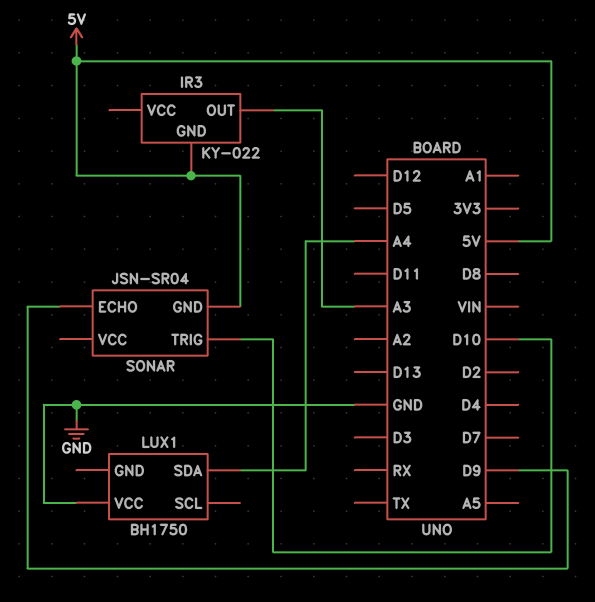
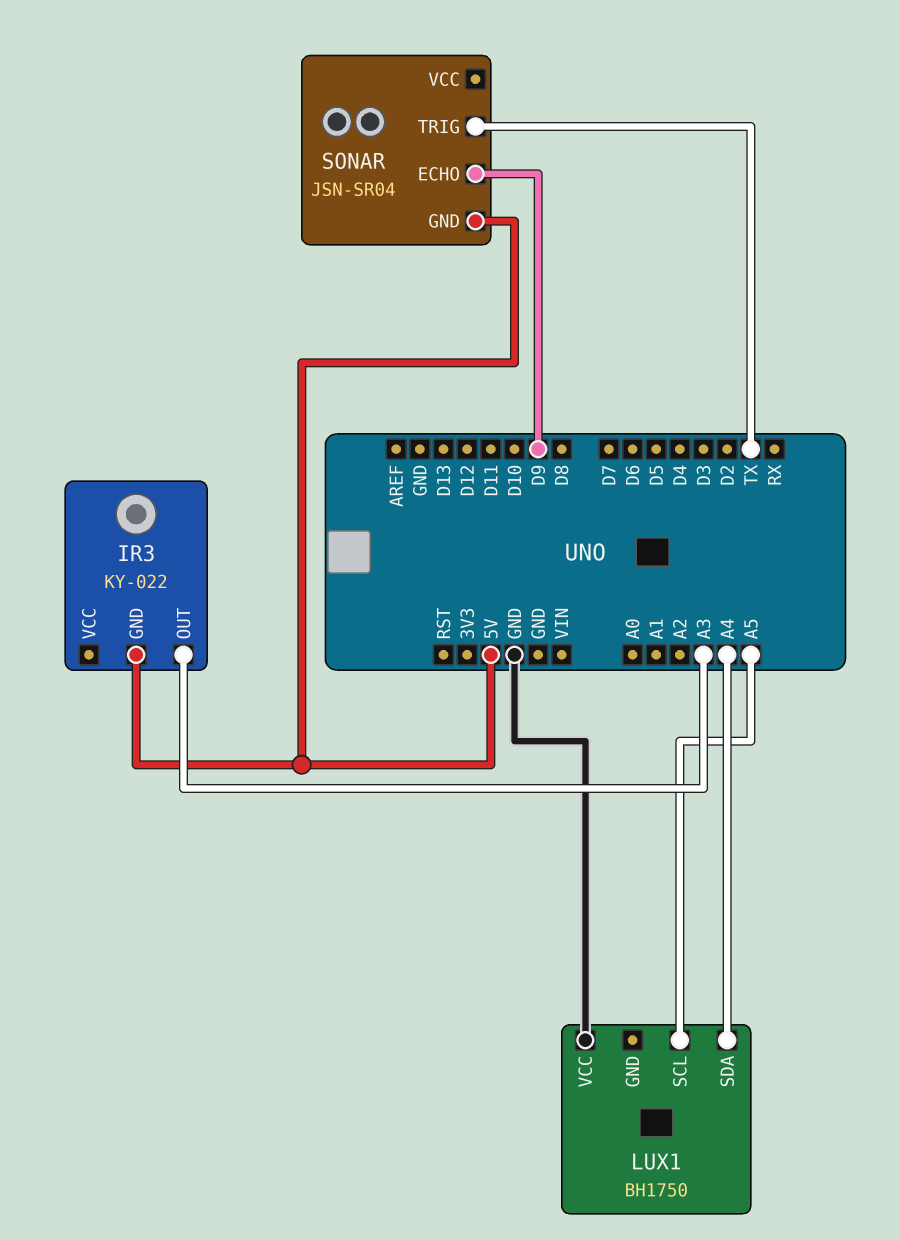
LUX1 pin SCL: none -> A5
SONAR pin TRIG: D10 -> TX

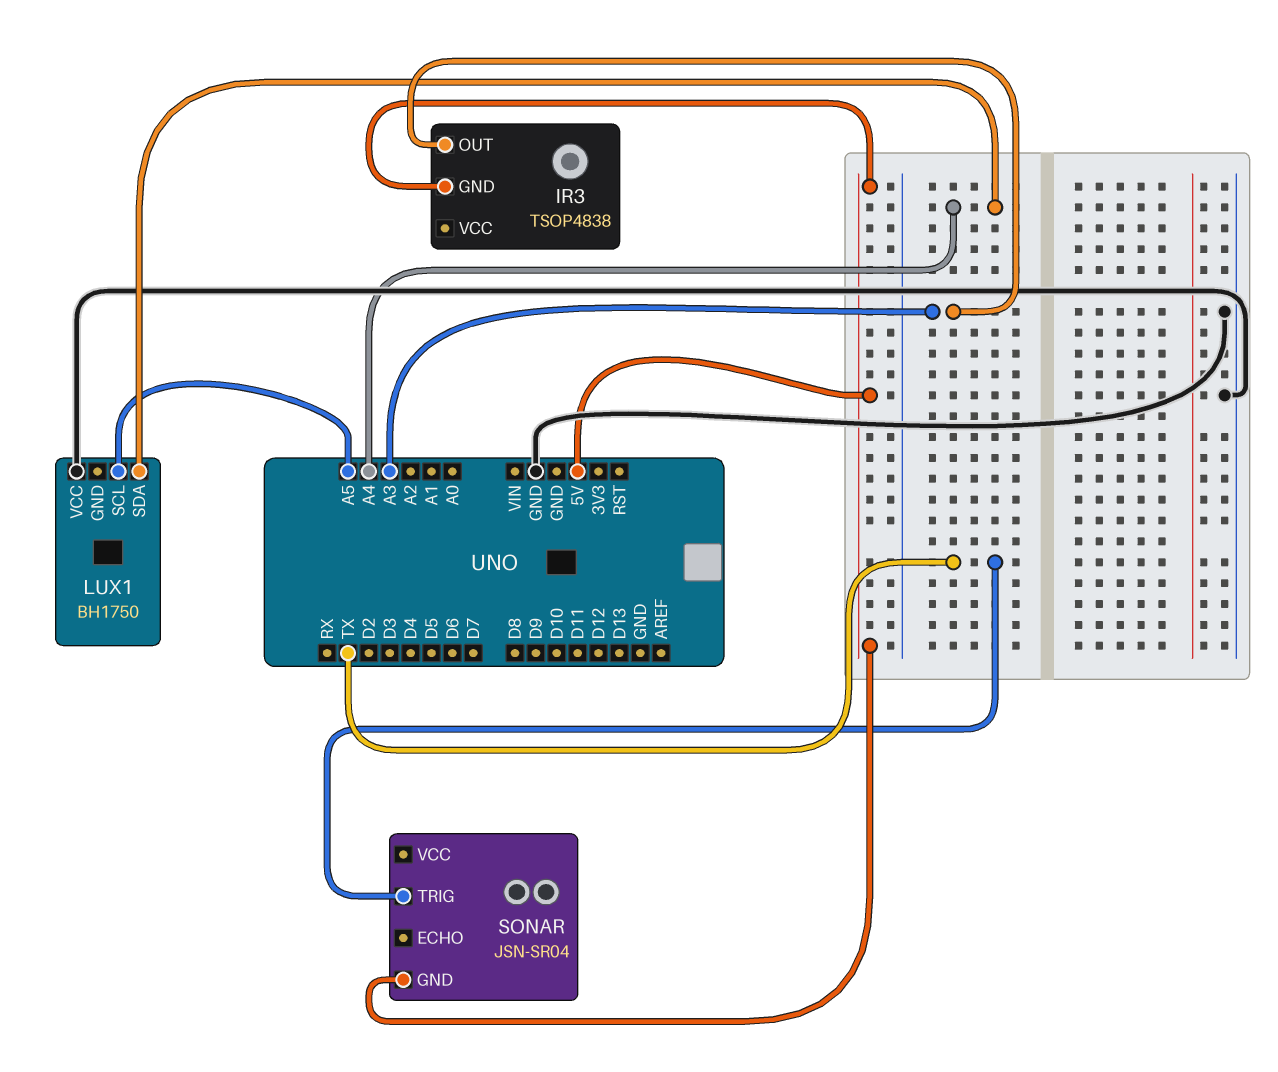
IR3: KY-022 -> TSOP4838
SONAR pin ECHO: D9 -> none

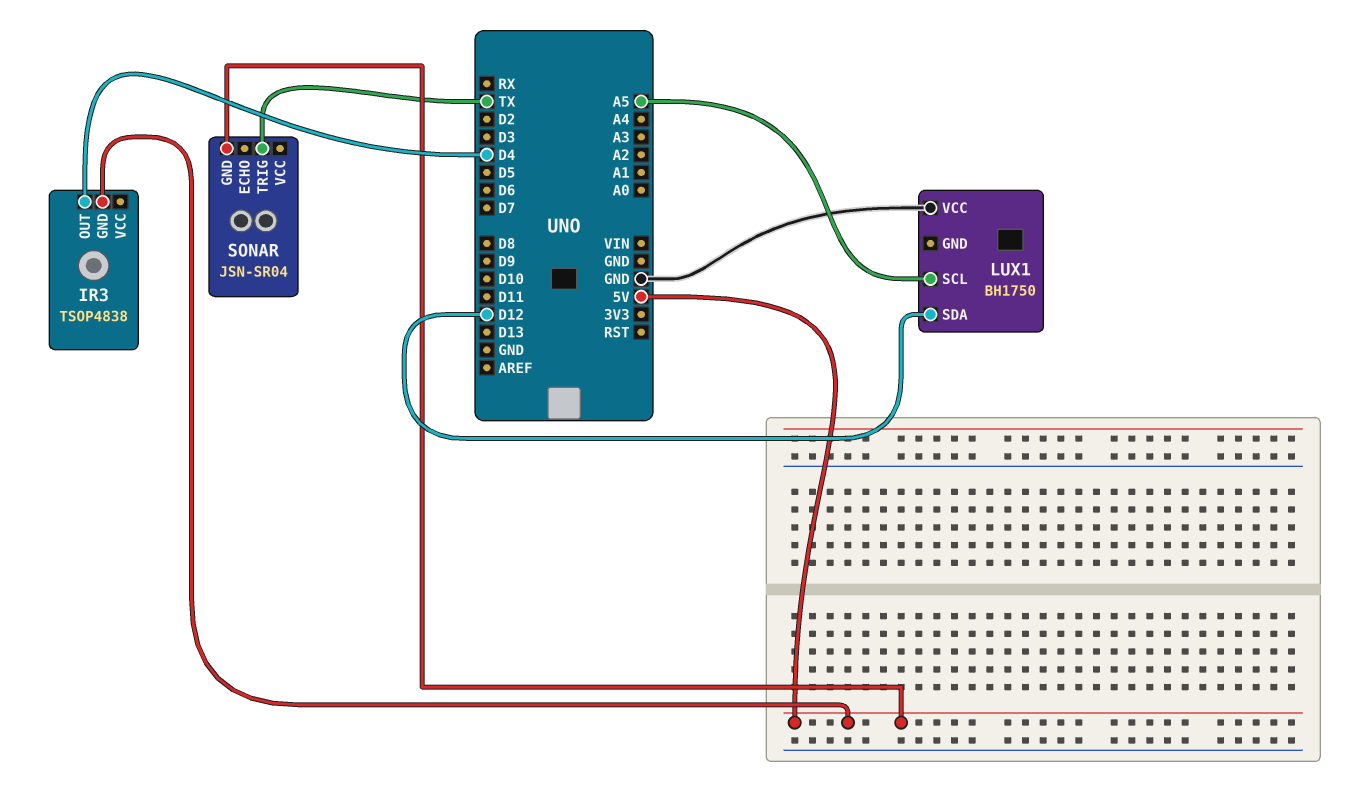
IR3 pin OUT: A3 -> D4
LUX1 pin SDA: A4 -> D12

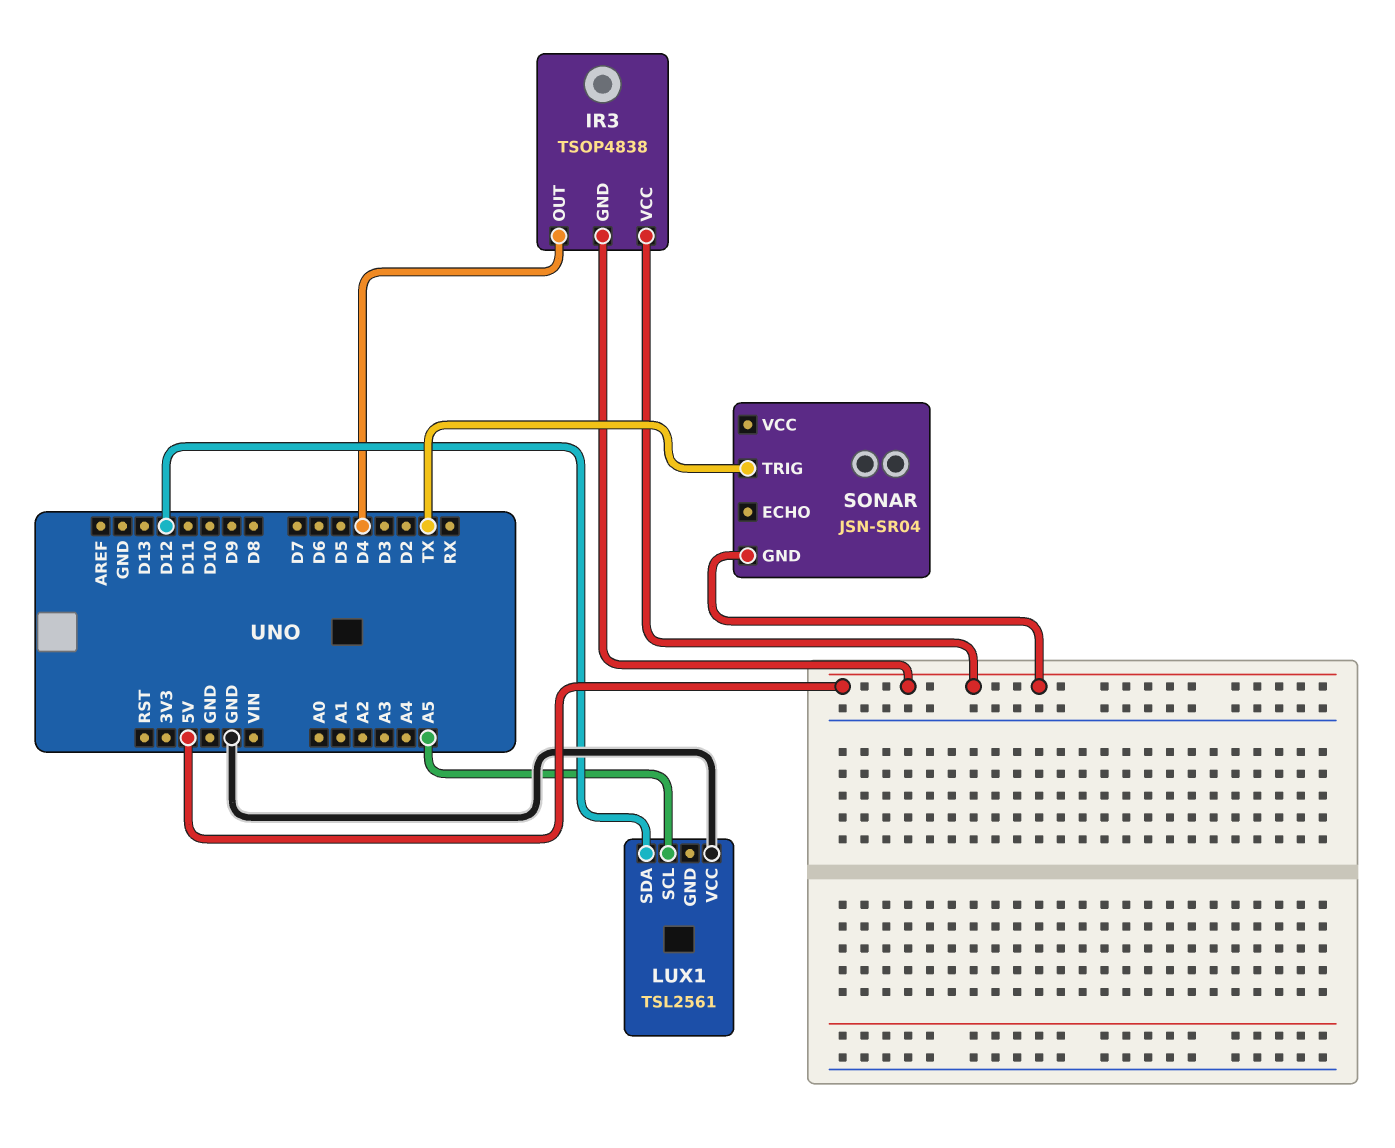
IR3 pin VCC: none -> 5V
LUX1: BH1750 -> TSL2561

